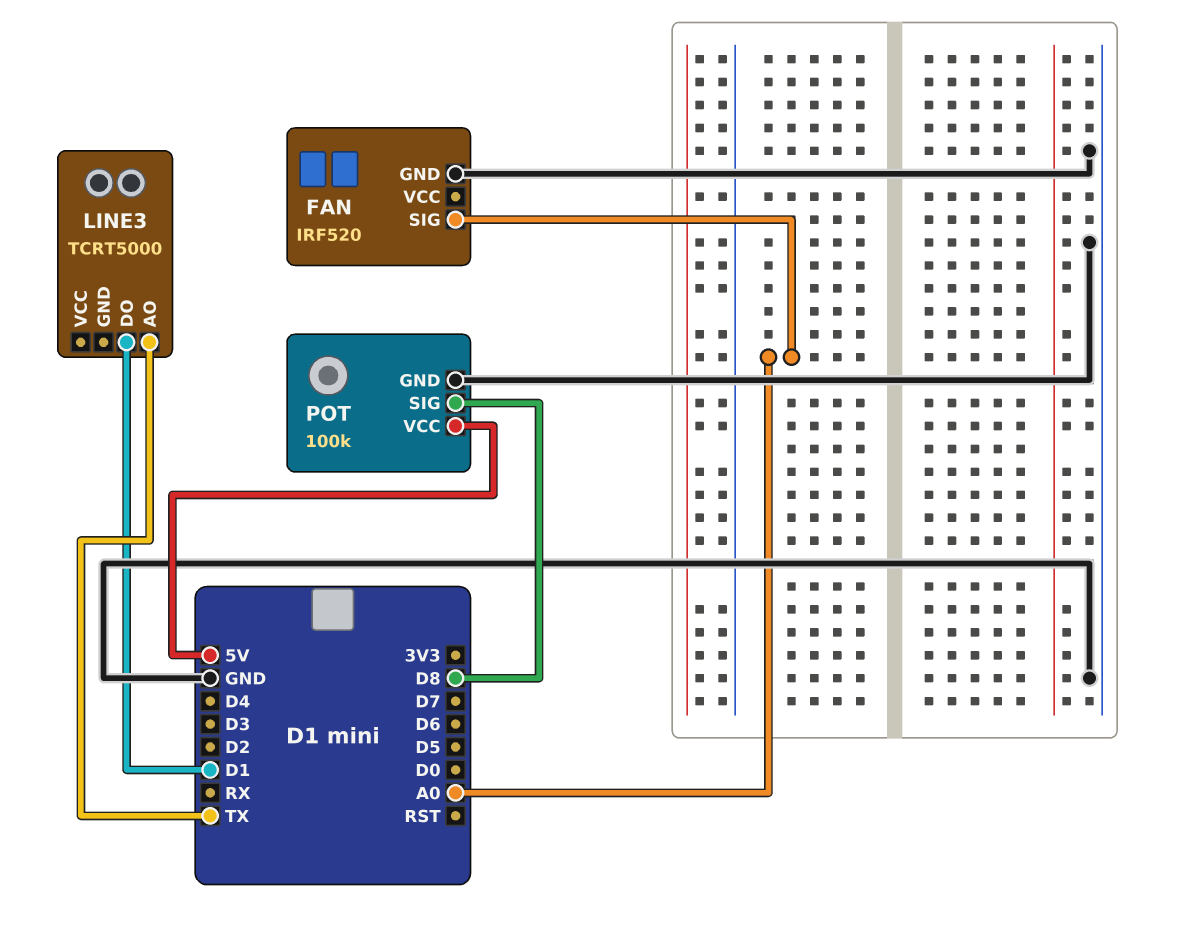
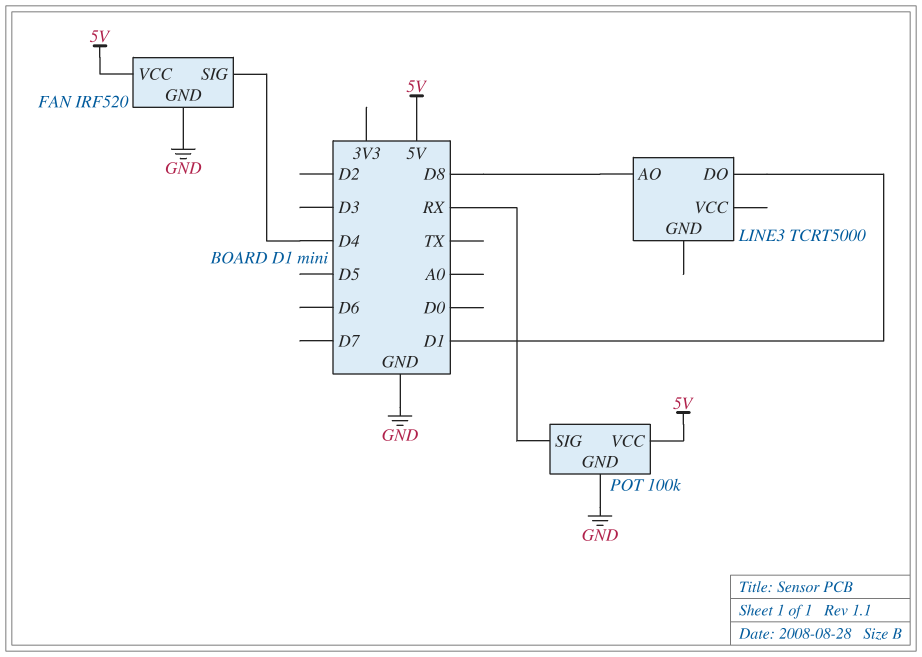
FAN pin SIG: A0 -> D4
FAN pin VCC: none -> 5V
LINE3 pin AO: TX -> D8
POT pin SIG: D8 -> RX

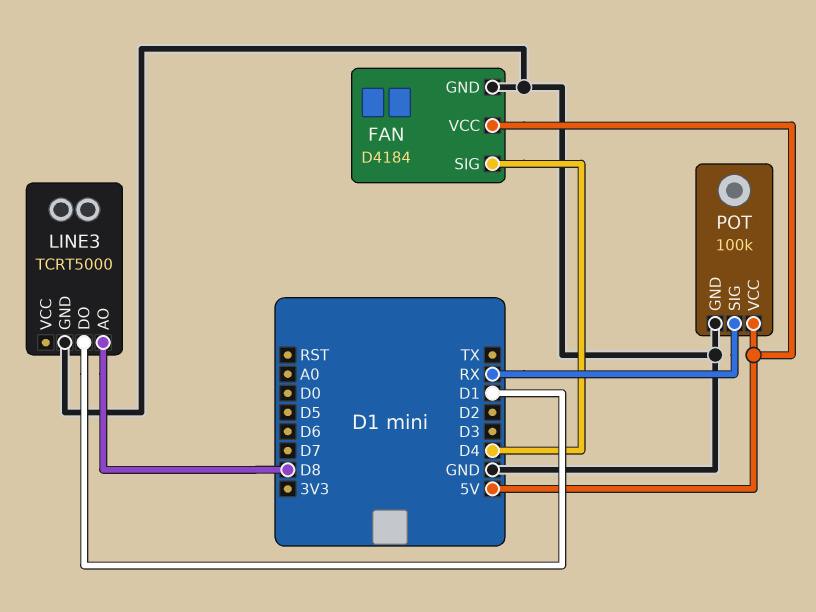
FAN: IRF520 -> D4184
LINE3 pin GND: none -> GND

